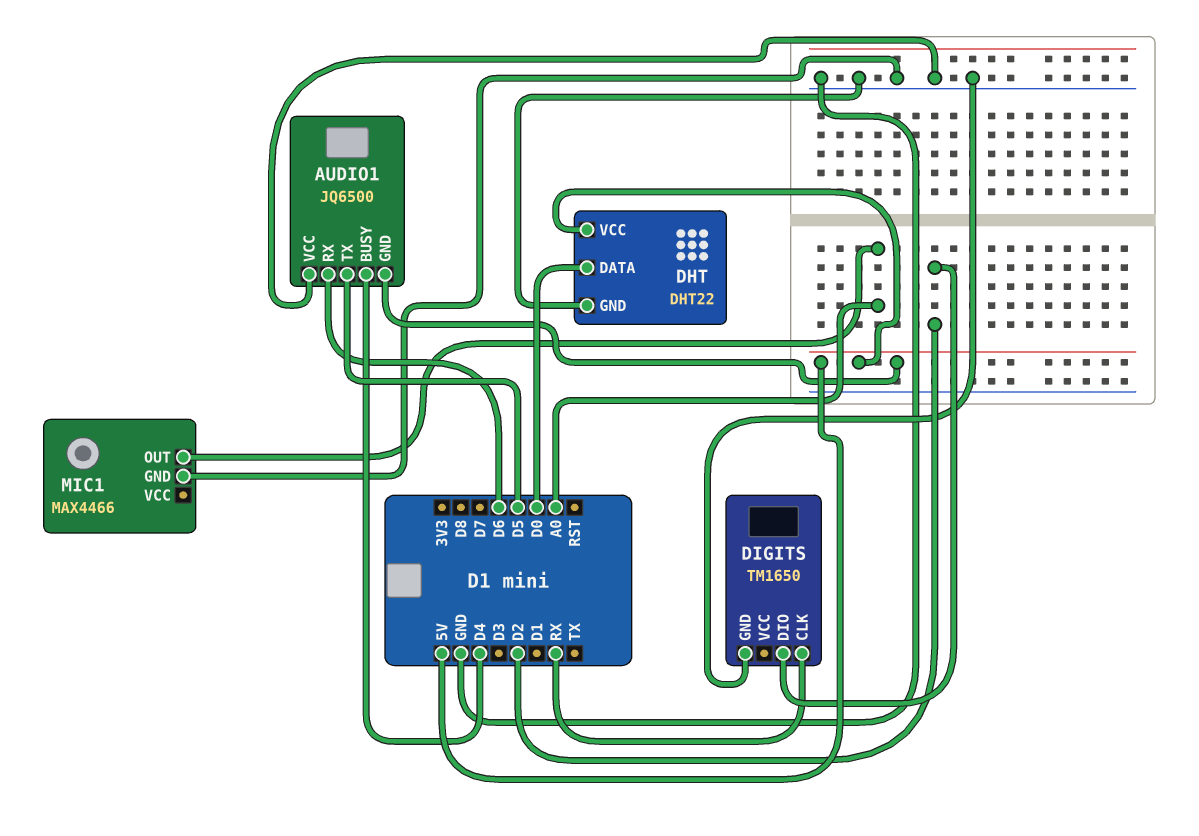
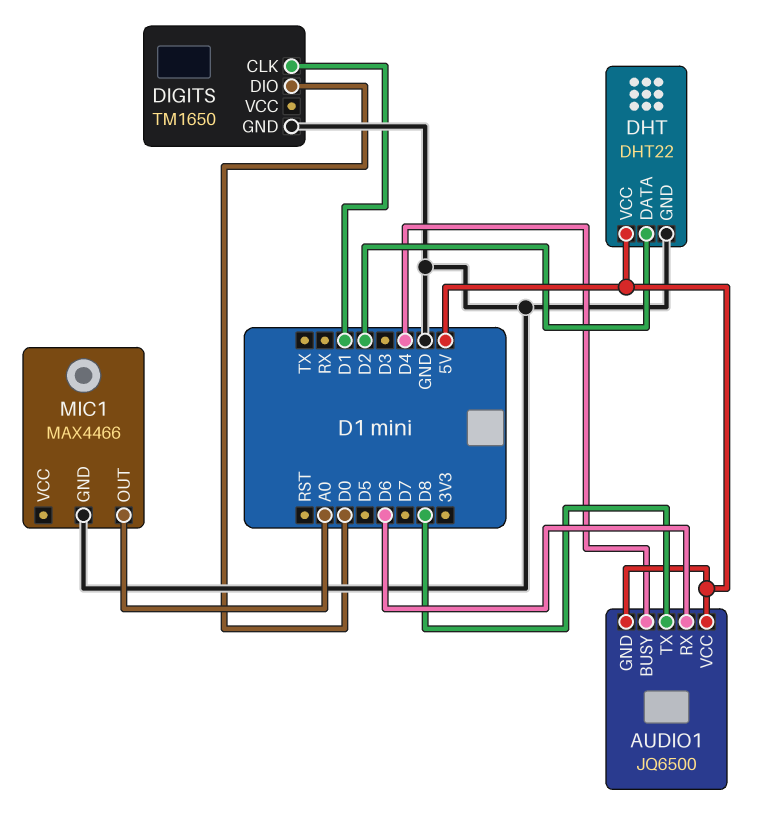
AUDIO1 pin TX: D5 -> D8
AUDIO1 pin VCC: GND -> 5V
DHT pin DATA: D0 -> D2
DIGITS pin CLK: RX -> D1
DIGITS pin DIO: D2 -> D0

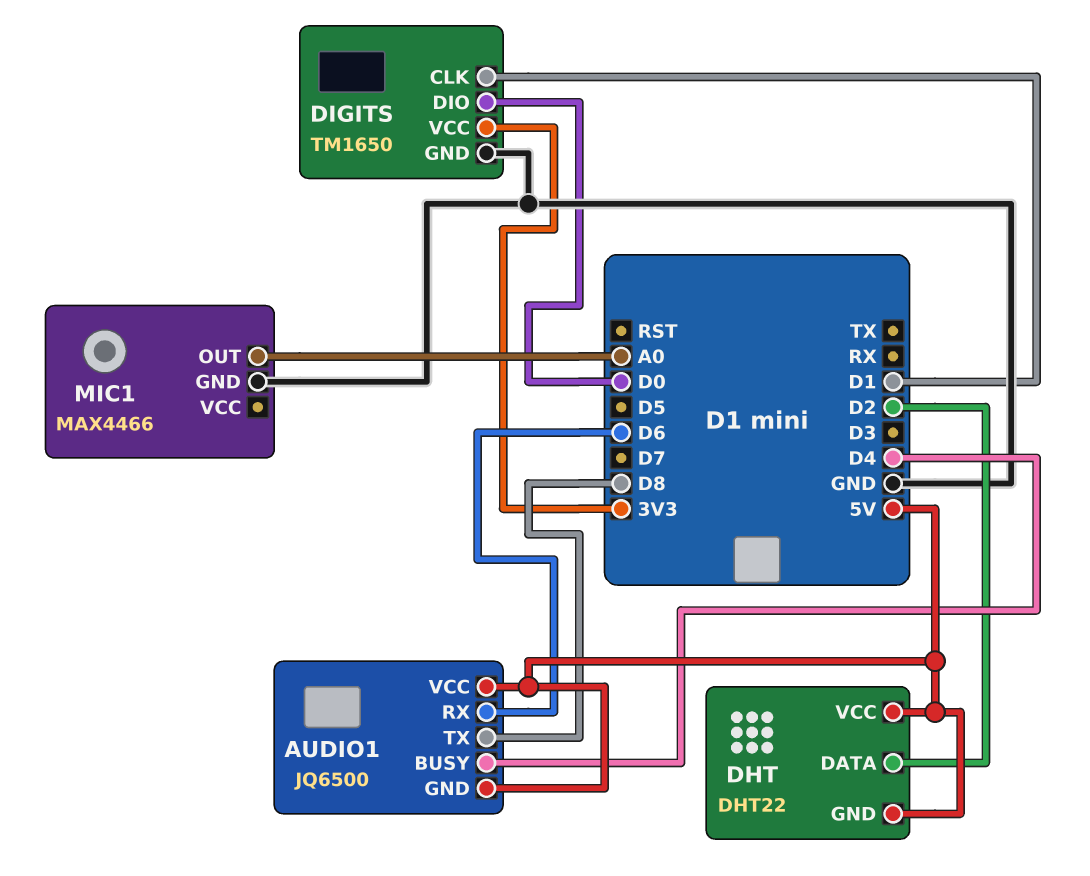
DHT pin GND: GND -> 5V
DIGITS pin VCC: none -> 3V3

